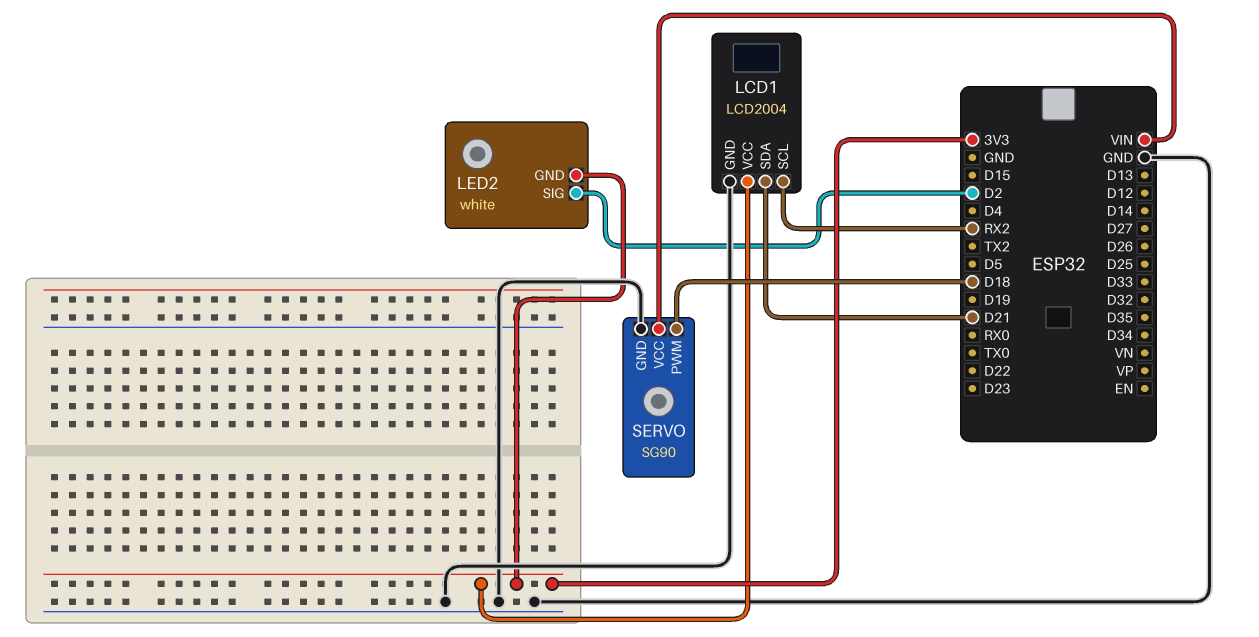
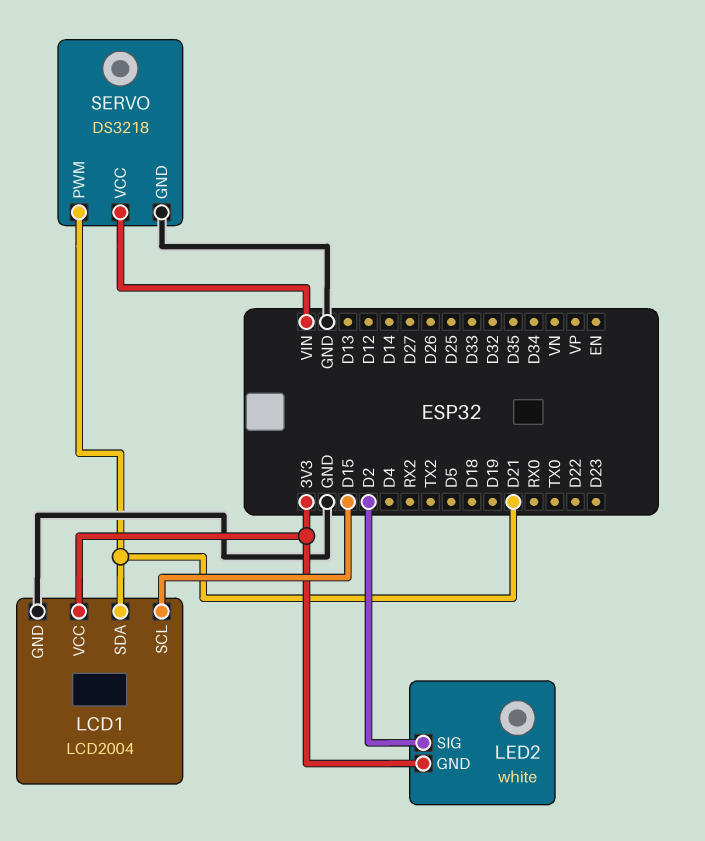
LCD1 pin SCL: RX2 -> D15
SERVO: SG90 -> DS3218
SERVO pin PWM: D18 -> D21

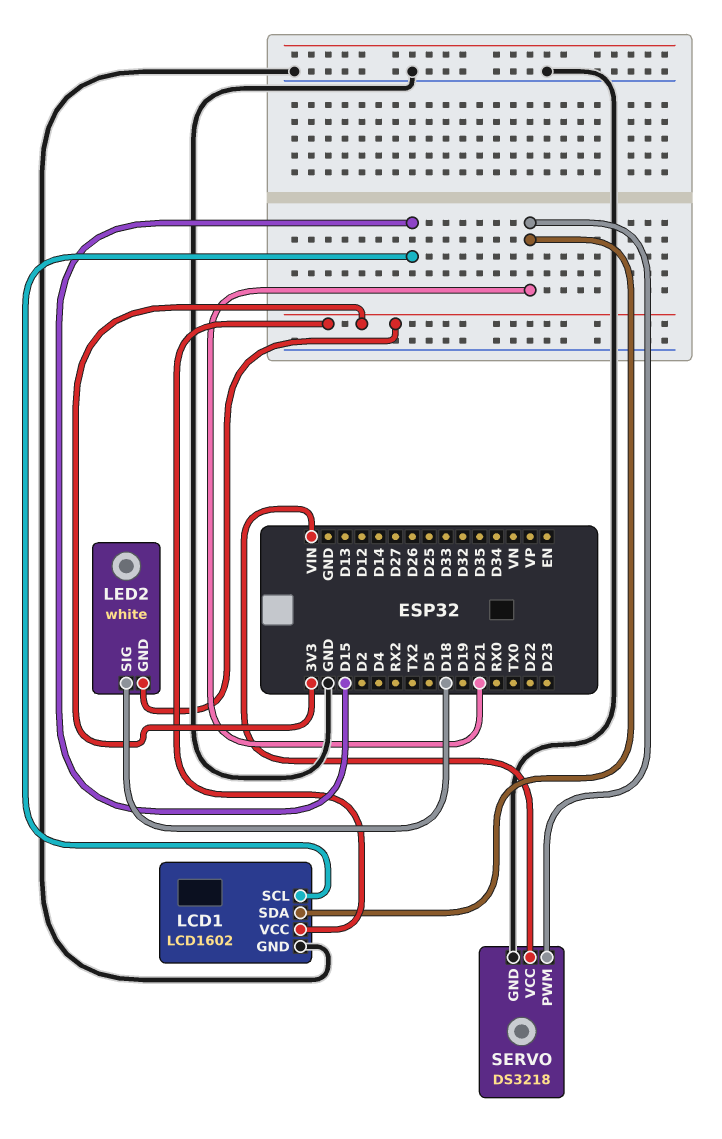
LCD1: LCD2004 -> LCD1602
LED2 pin SIG: D2 -> D18

